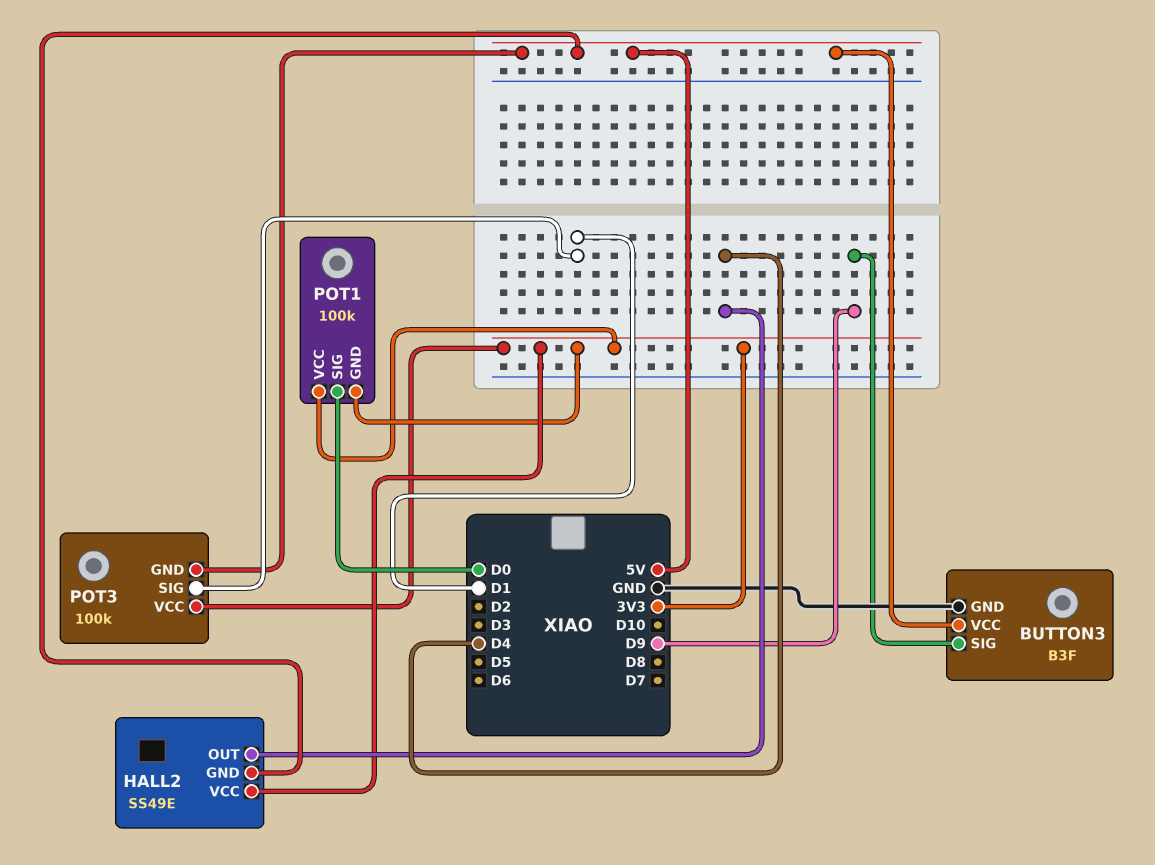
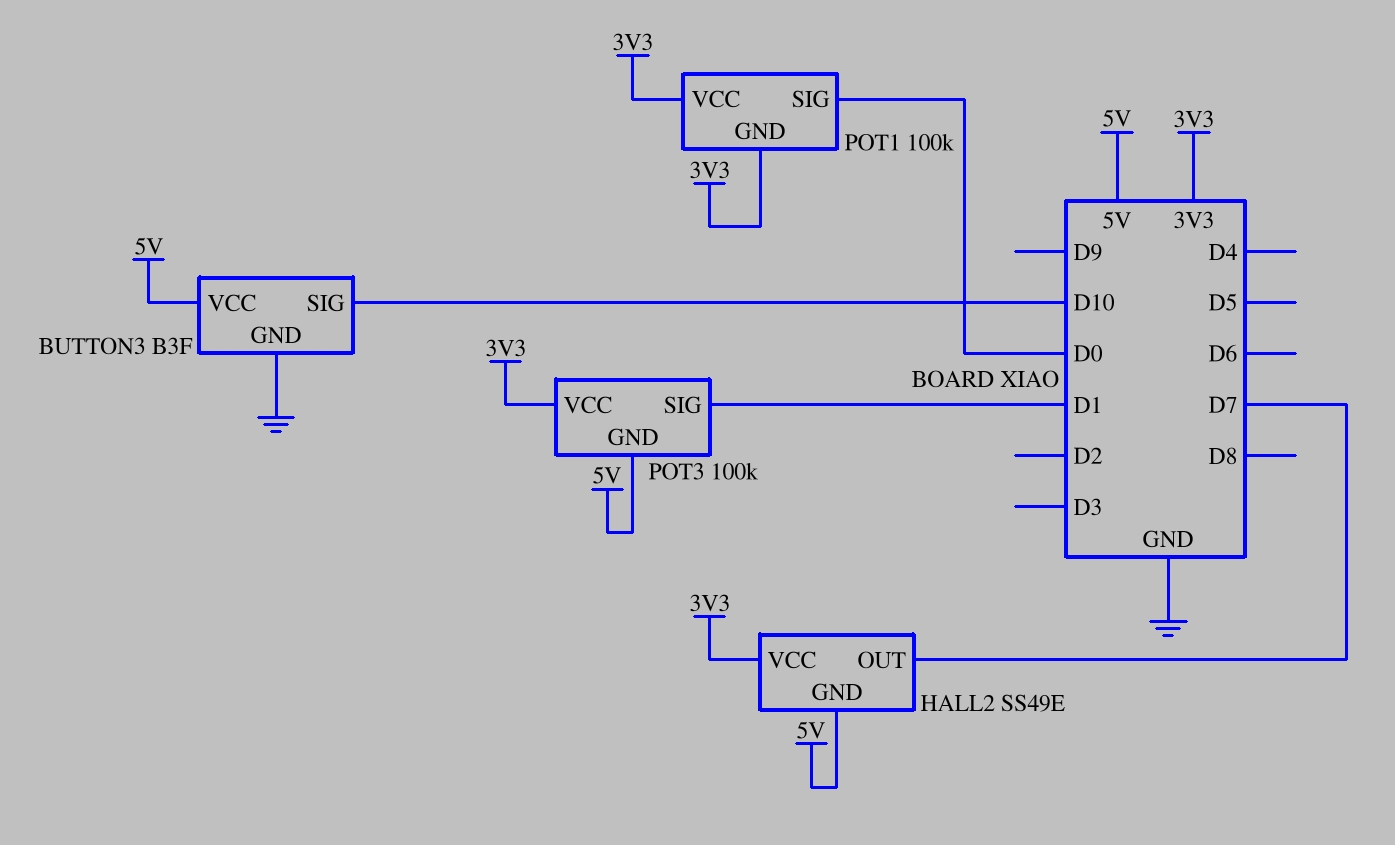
BUTTON3 pin SIG: D9 -> D10
HALL2 pin OUT: D4 -> D7

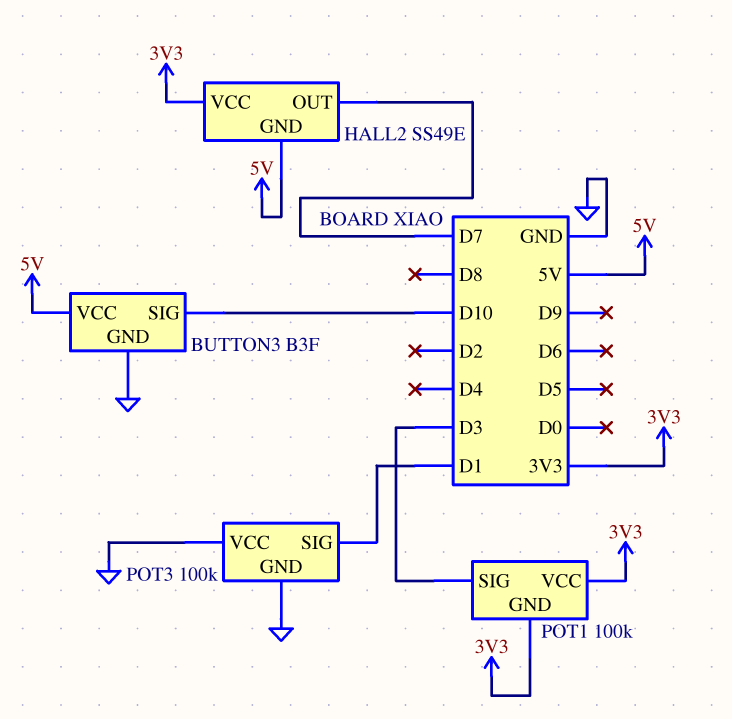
POT1 pin SIG: D0 -> D3
POT3 pin GND: 5V -> GND
POT3 pin VCC: 3V3 -> GND

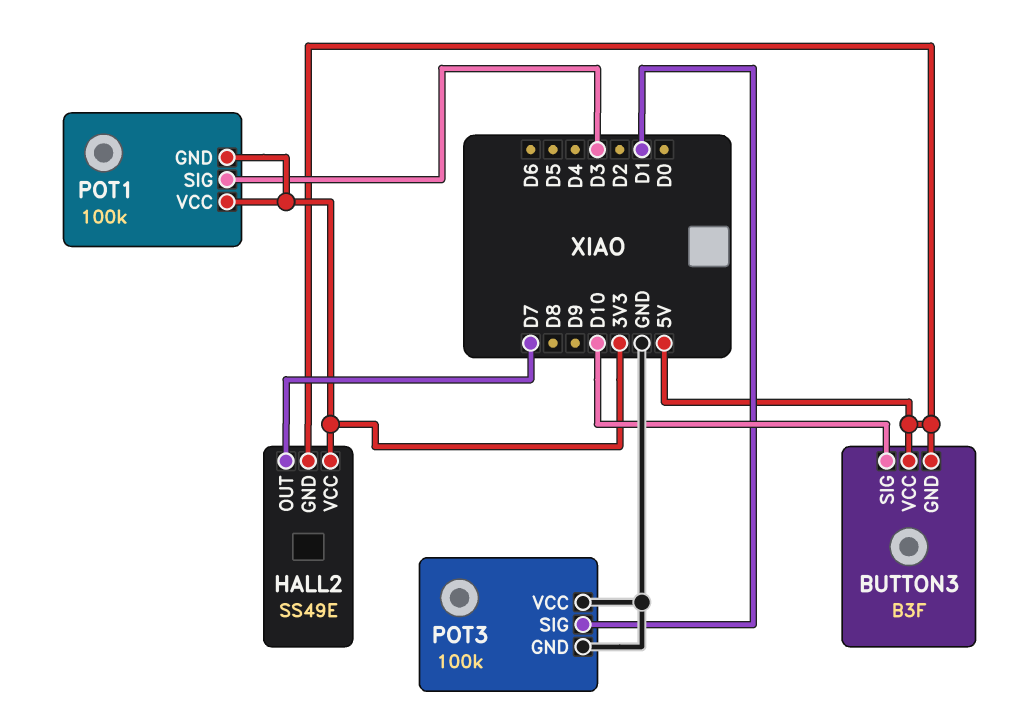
BUTTON3 pin GND: GND -> 5V

